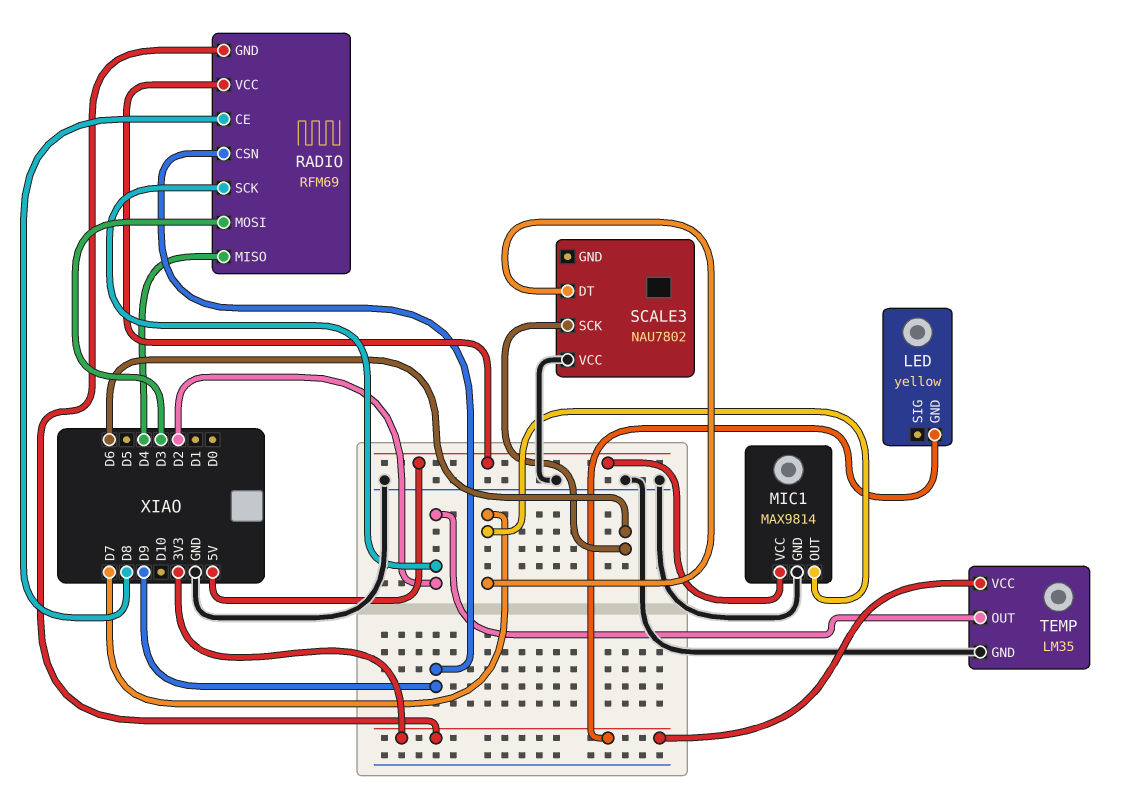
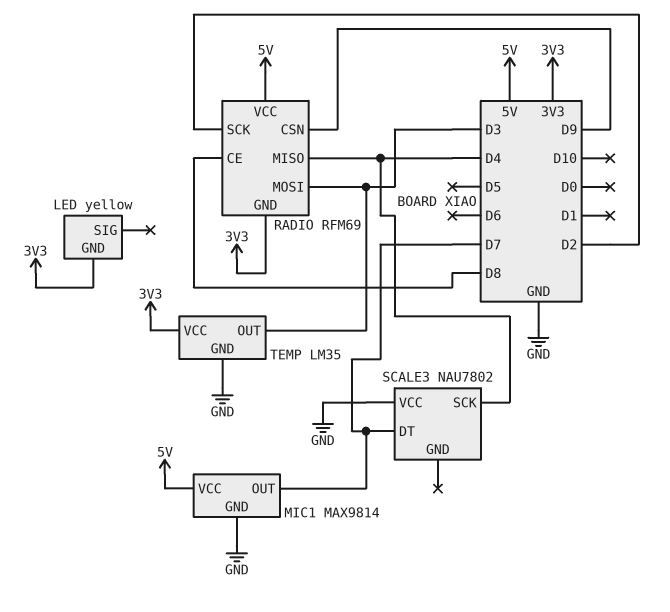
SCALE3 pin SCK: D6 -> D4
TEMP pin OUT: D2 -> D3

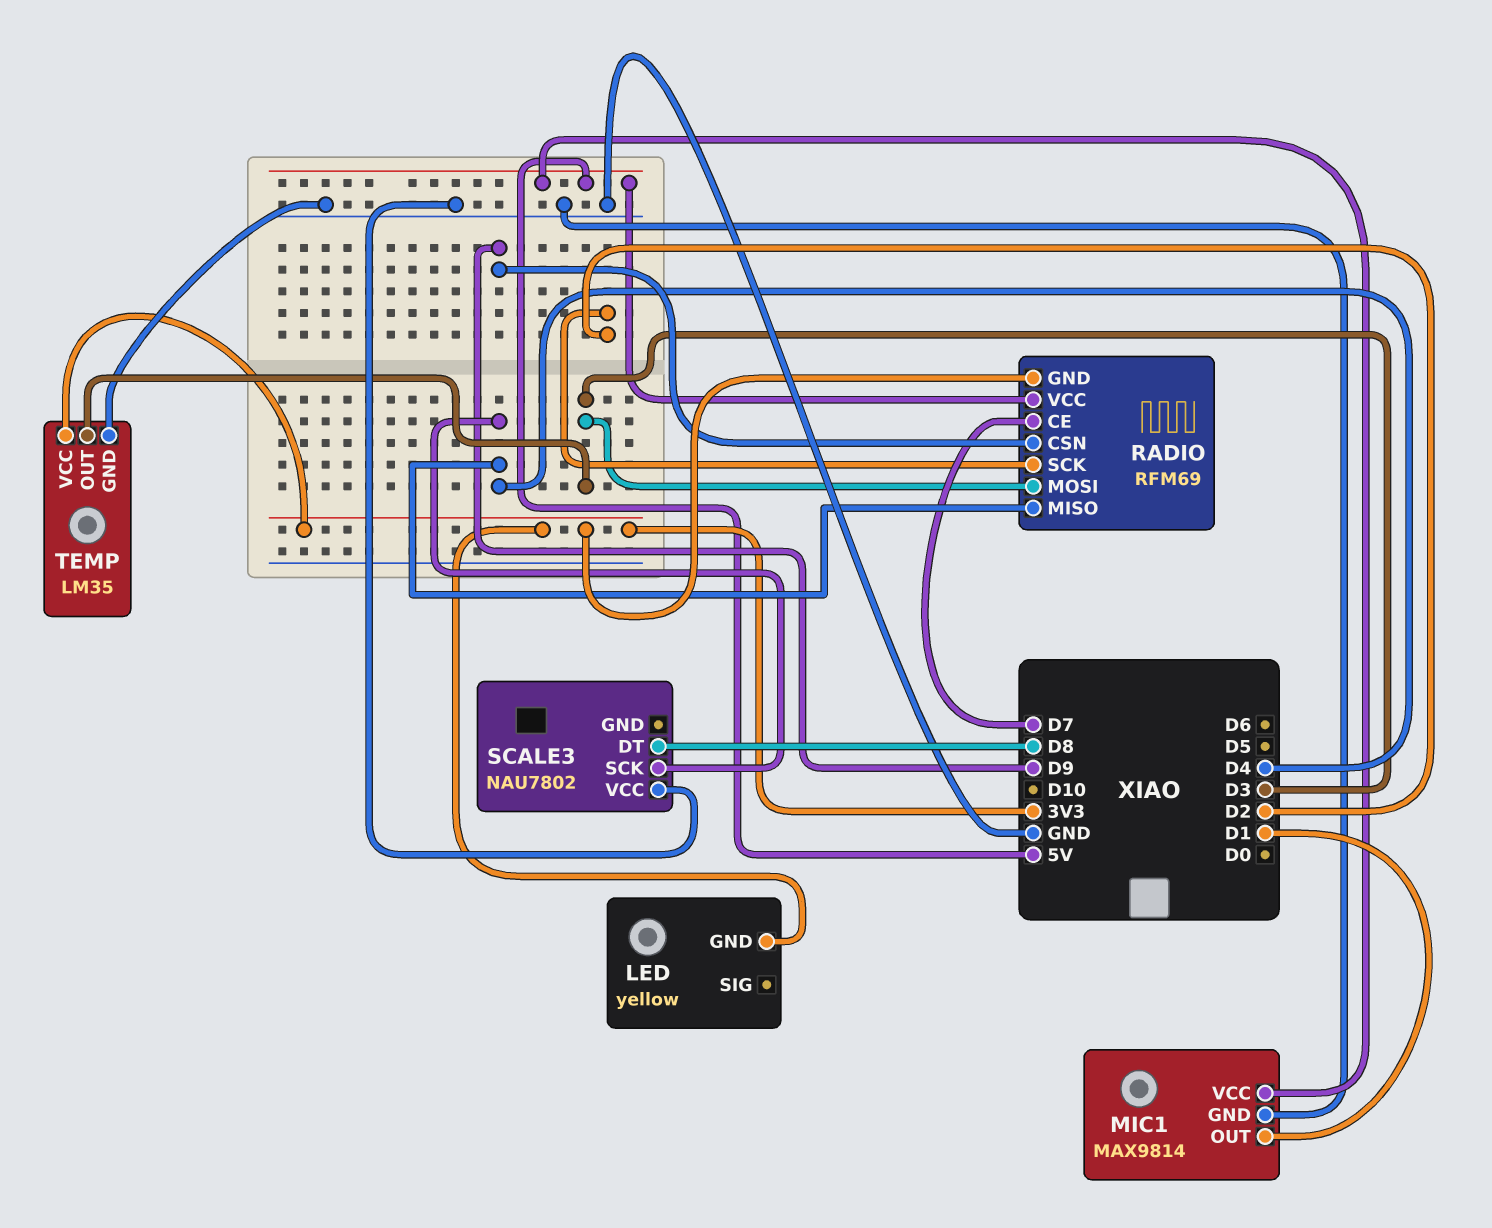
MIC1 pin OUT: D7 -> D1
RADIO pin CE: D8 -> D7
SCALE3 pin DT: D7 -> D8

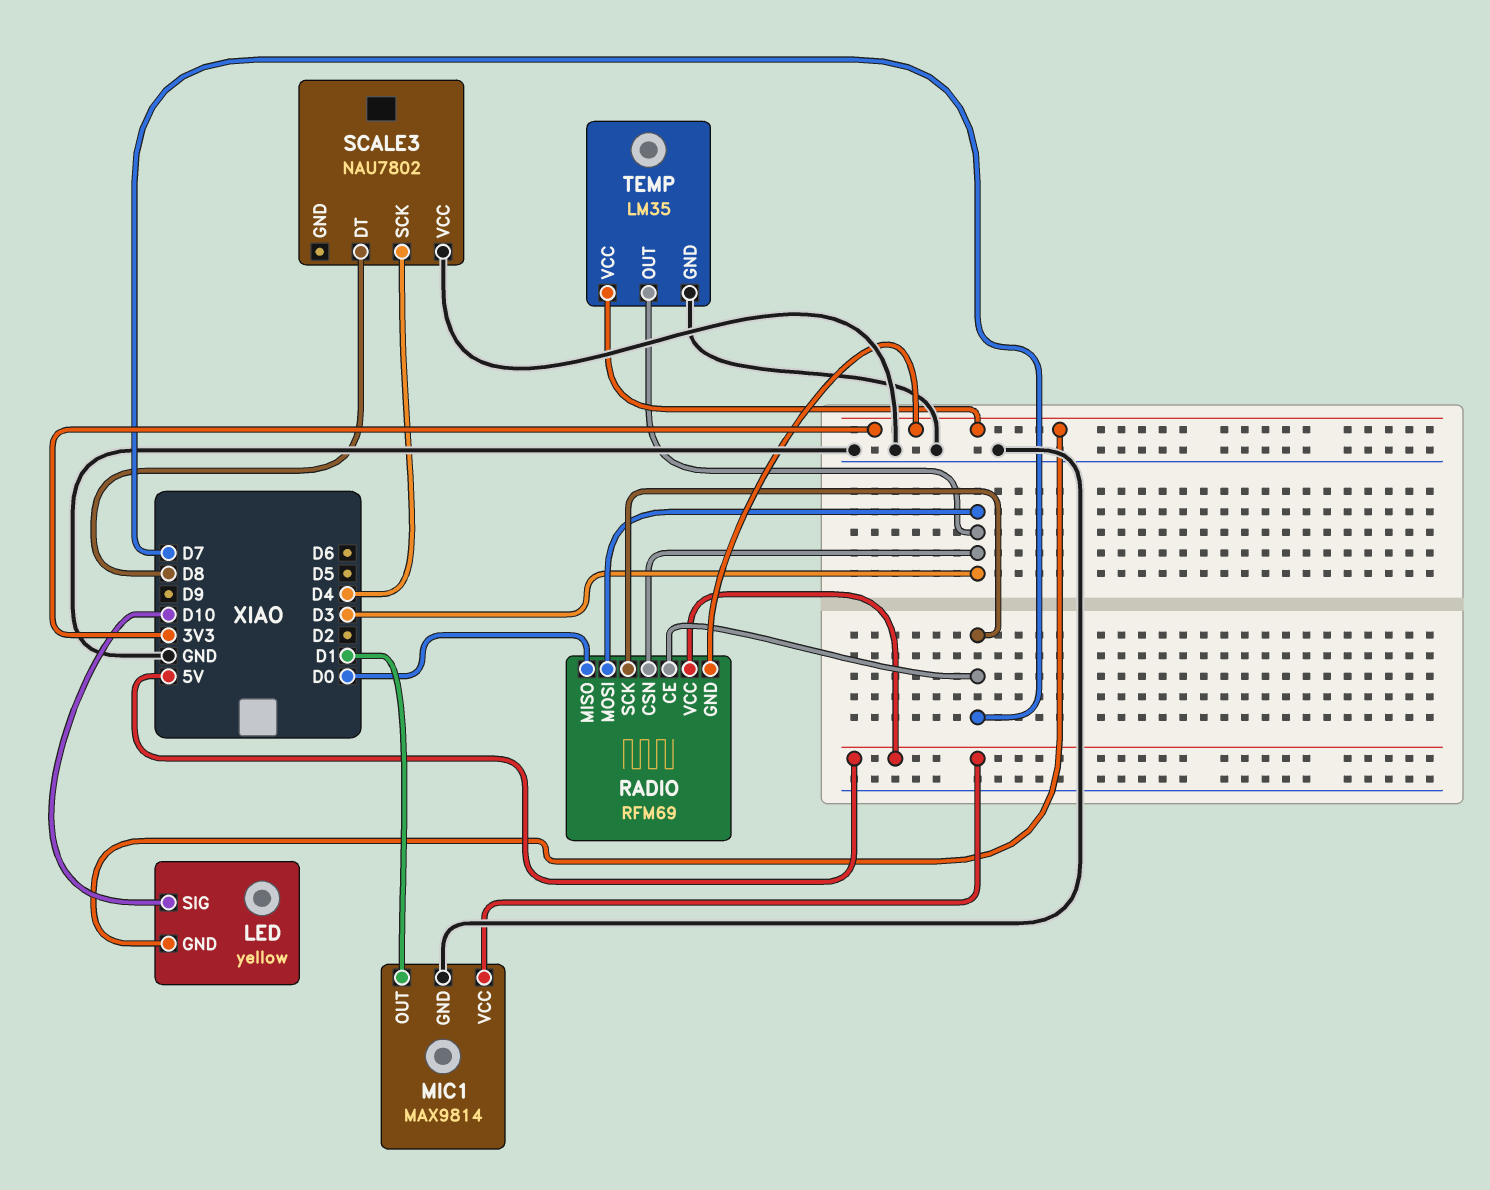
LED pin SIG: none -> D10
RADIO pin CSN: D9 -> D3
RADIO pin MISO: D4 -> D0
RADIO pin SCK: D2 -> D7

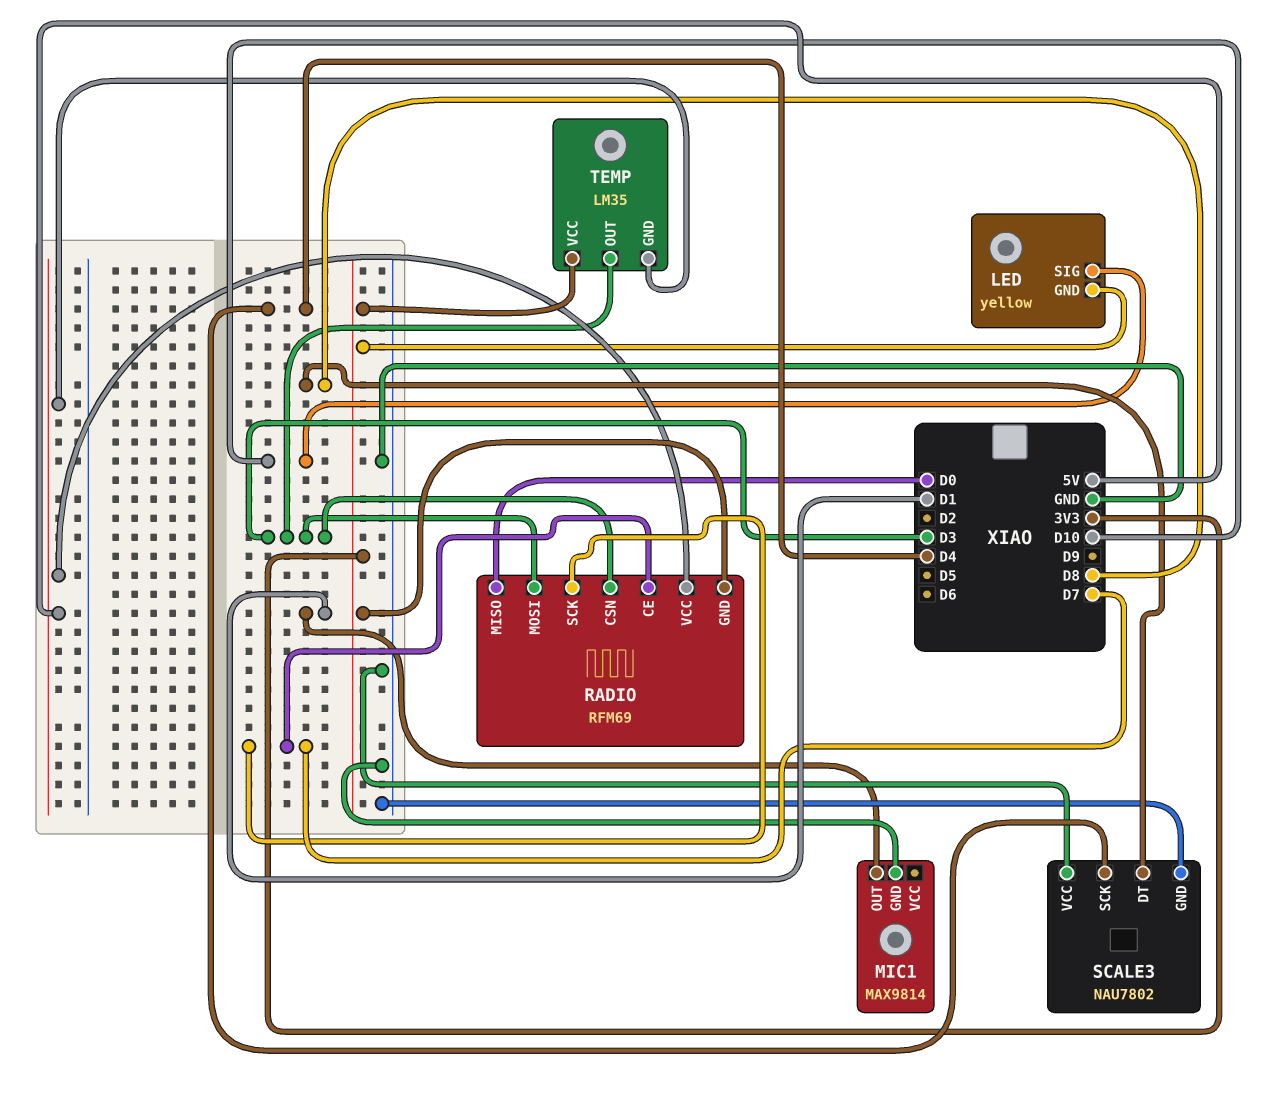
MIC1 pin VCC: 5V -> none
SCALE3 pin GND: none -> GND
TEMP pin GND: GND -> 5V

